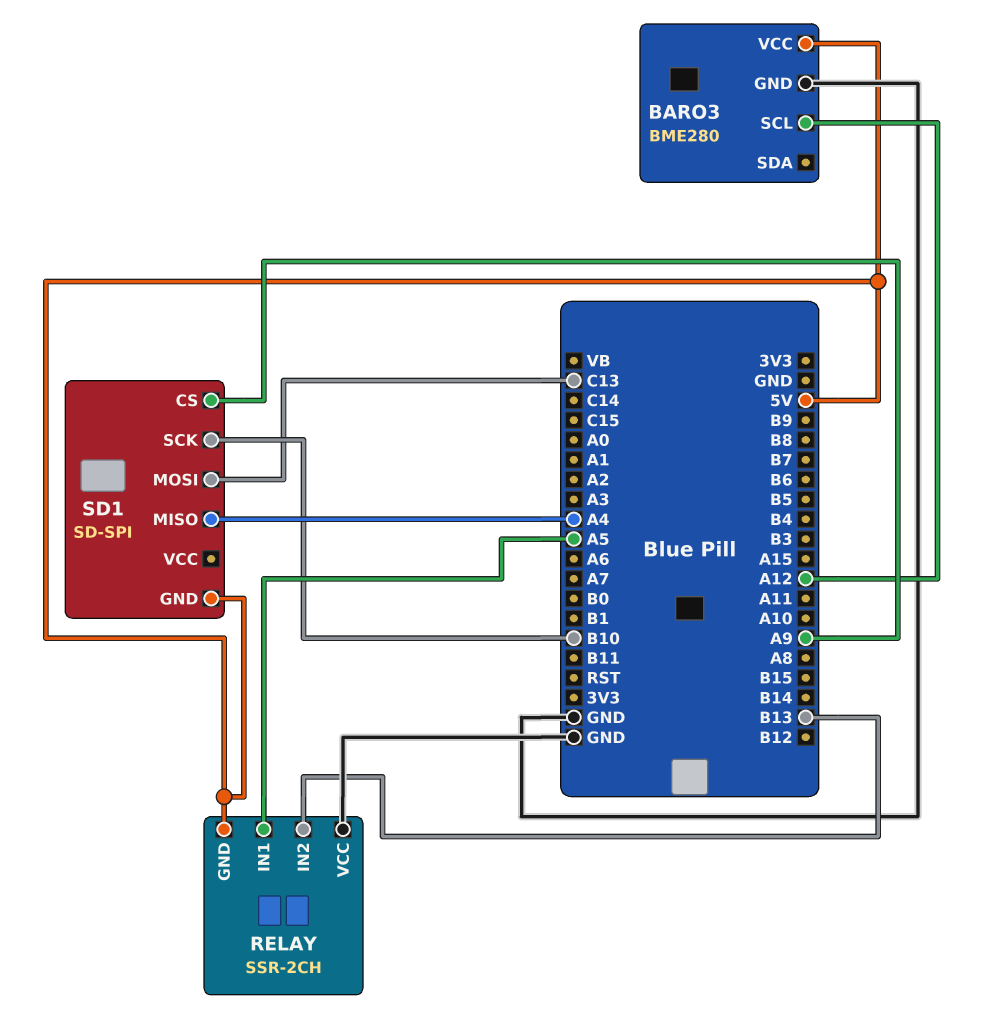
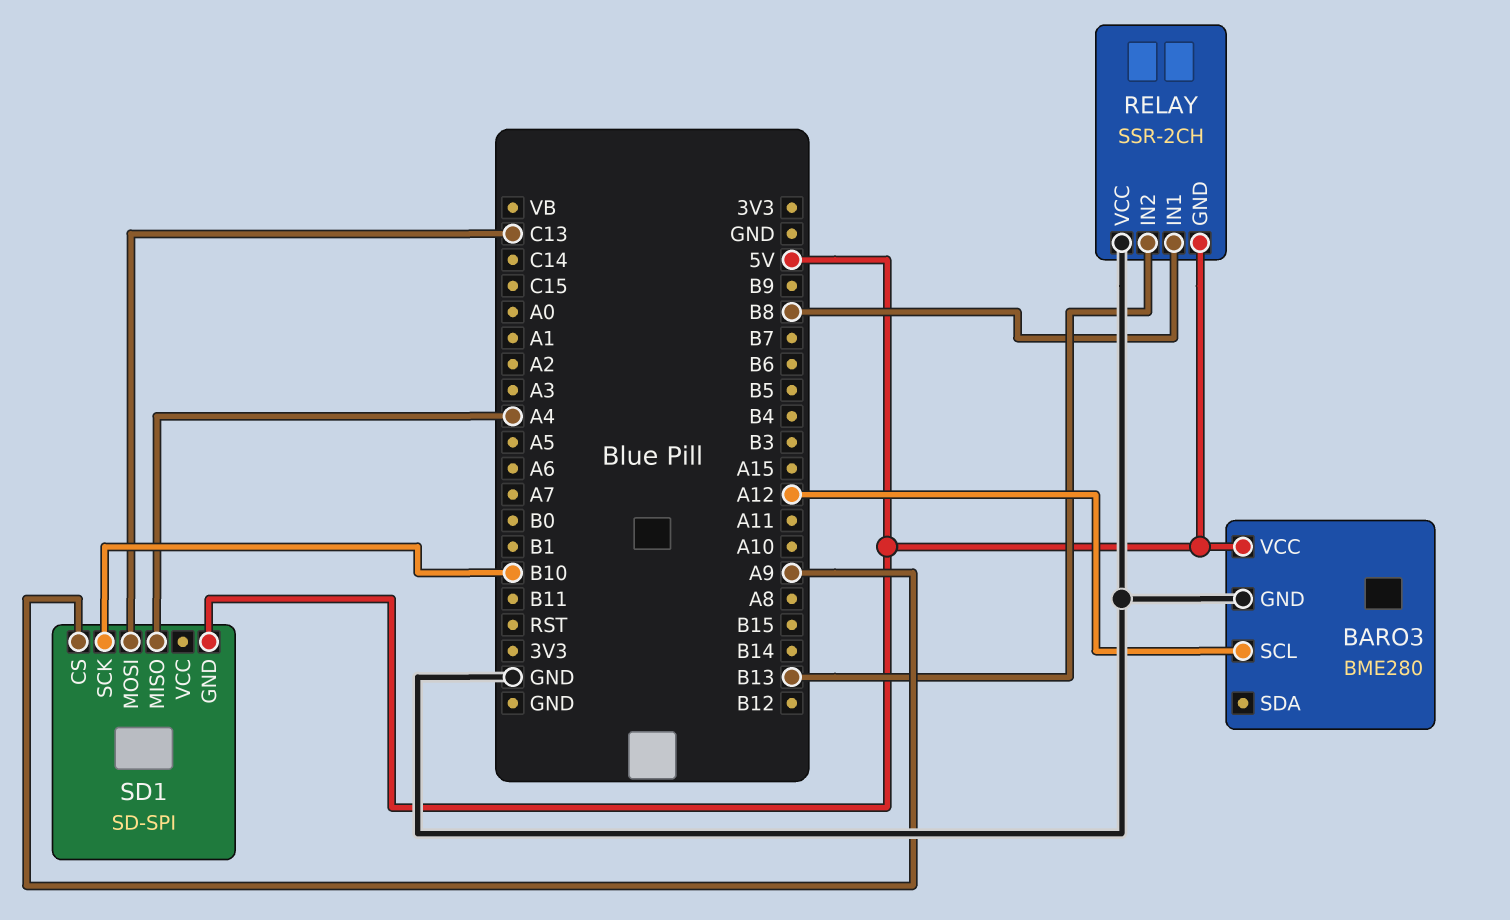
RELAY pin IN1: A5 -> B8

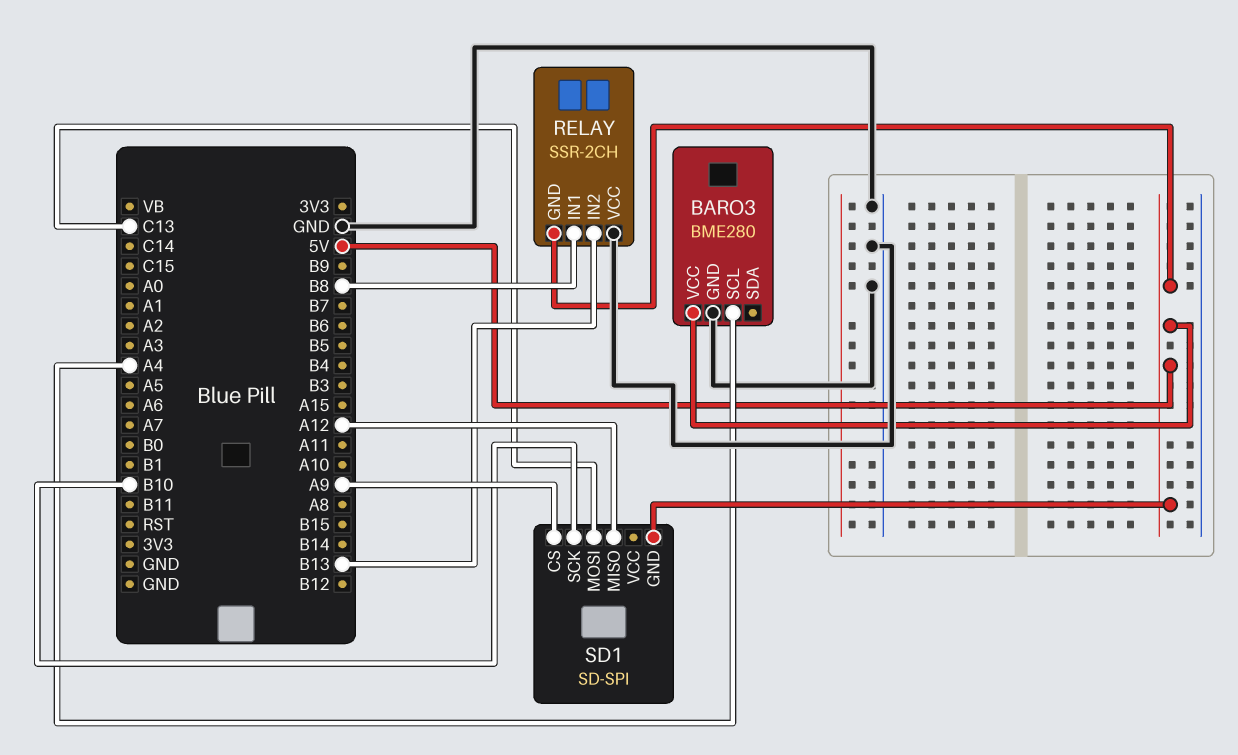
BARO3 pin SCL: A12 -> A4
SD1 pin MISO: A4 -> A12

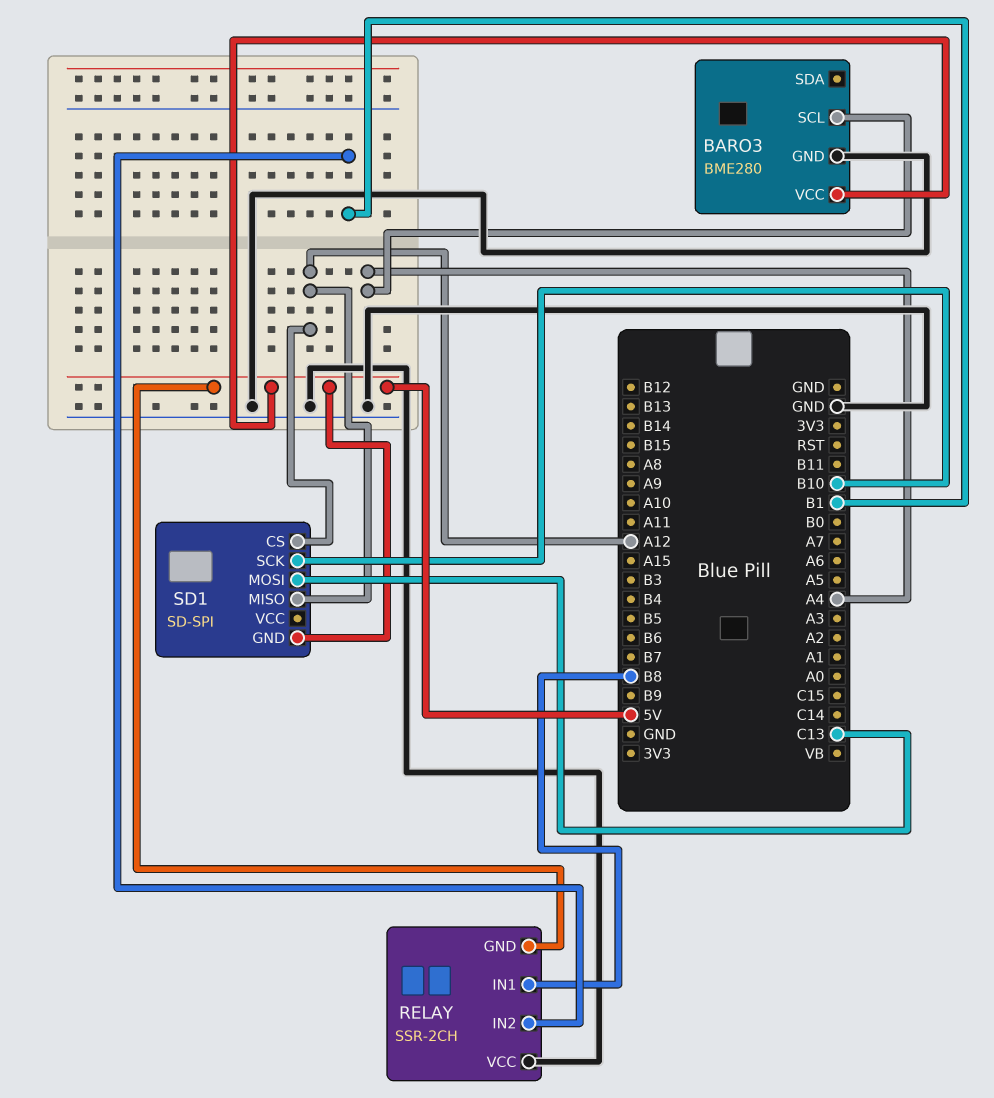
RELAY pin IN2: B13 -> B1
SD1 pin CS: A9 -> A12

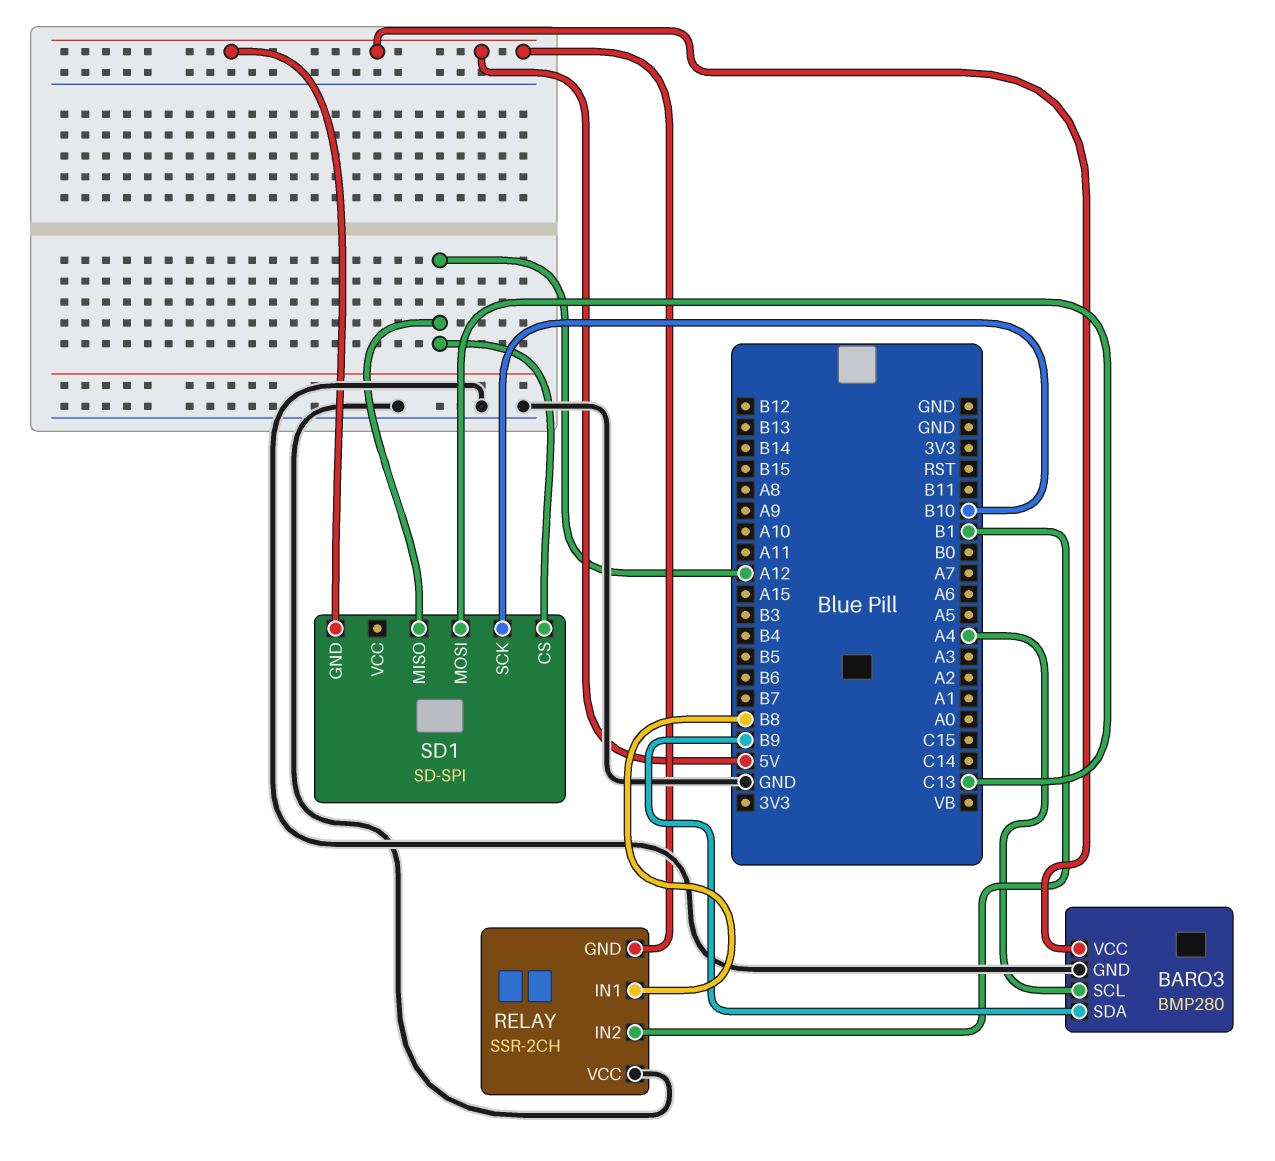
BARO3: BME280 -> BMP280
BARO3 pin SDA: none -> B9

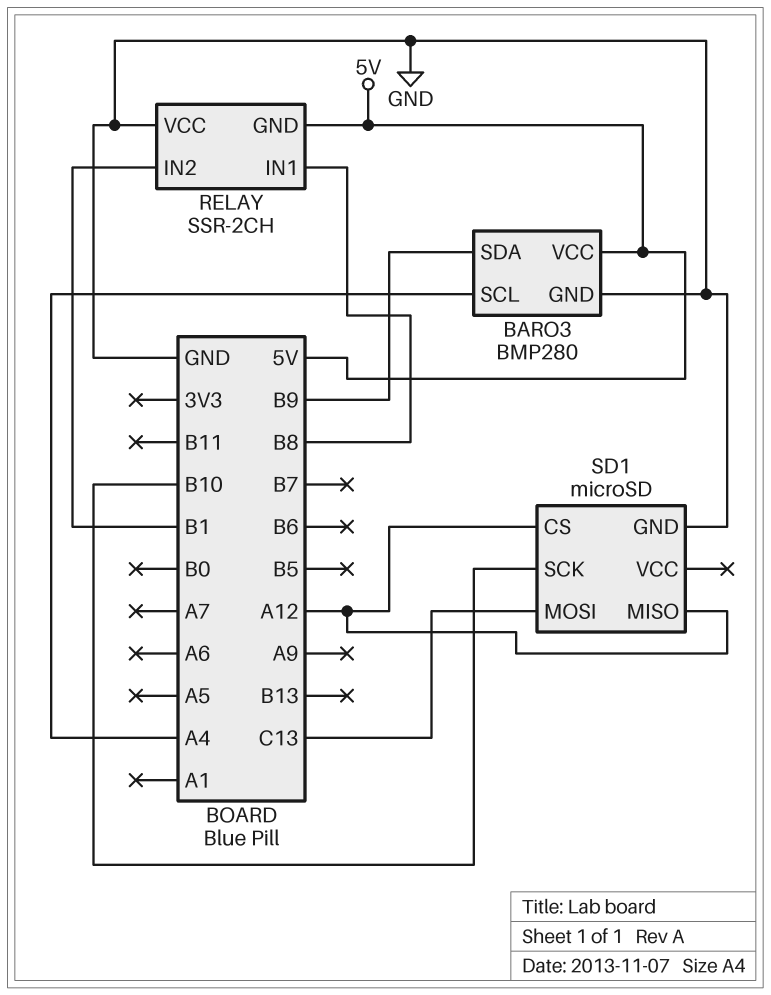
SD1: SD-SPI -> microSD
SD1 pin GND: 5V -> GND

